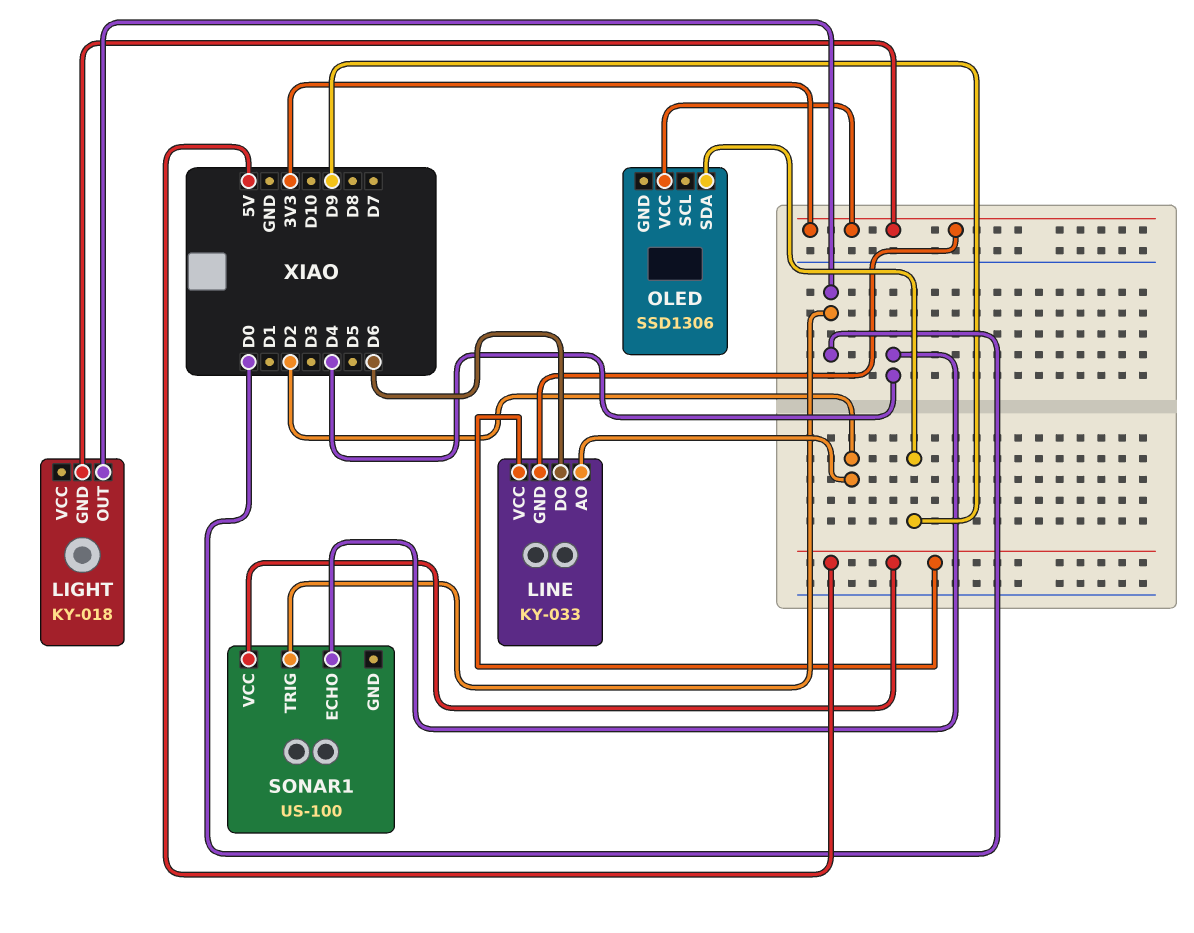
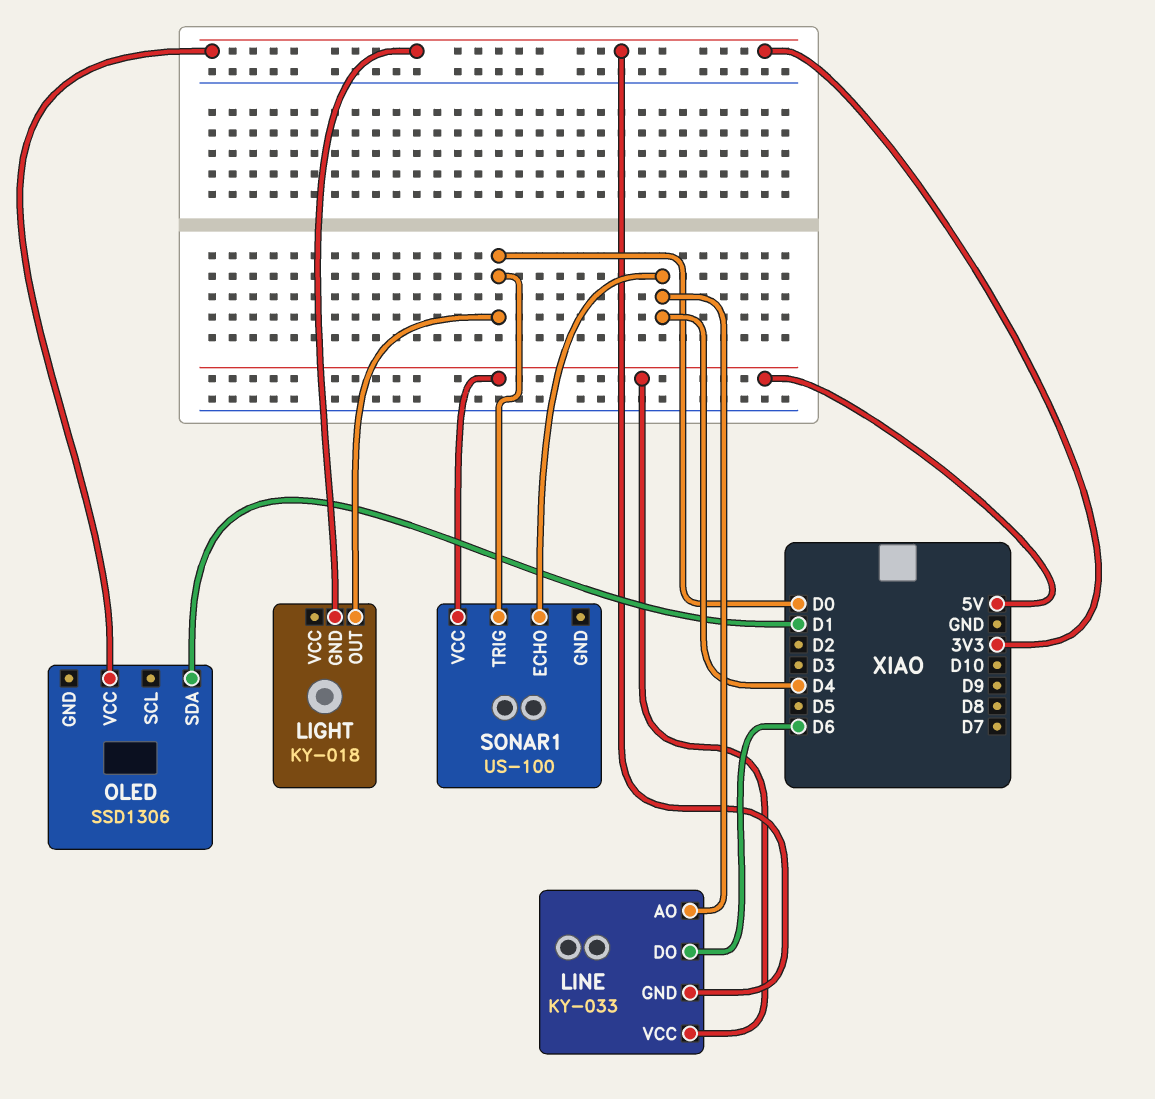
LINE pin AO: D2 -> D4
OLED pin SDA: D9 -> D1

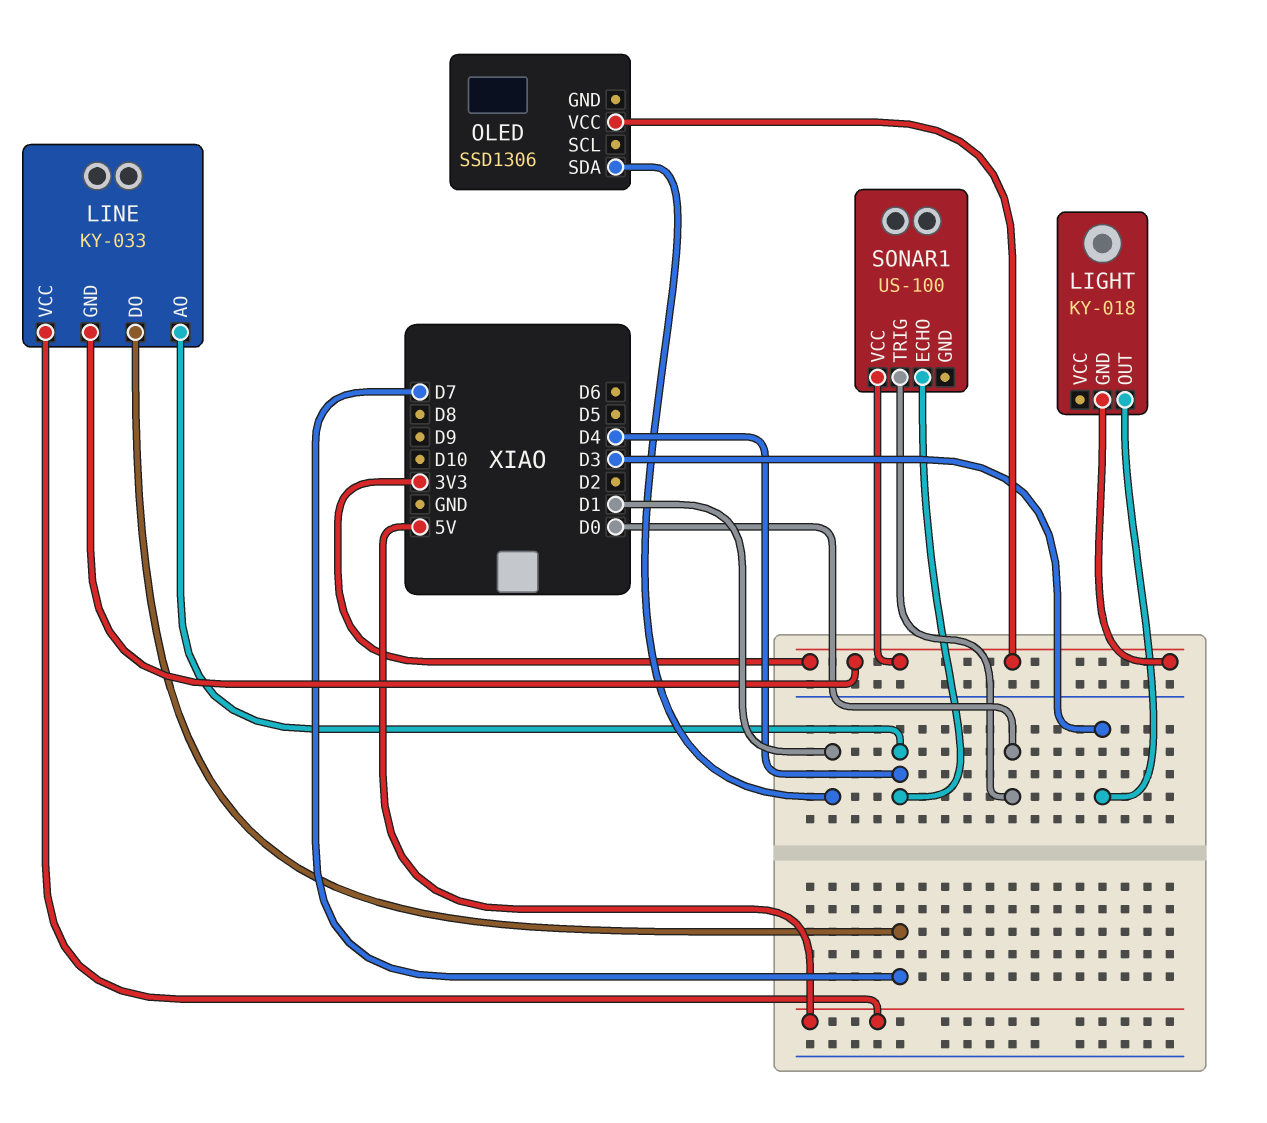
LIGHT pin OUT: D0 -> D3
LINE pin DO: D6 -> D7
SONAR1 pin VCC: 5V -> 3V3

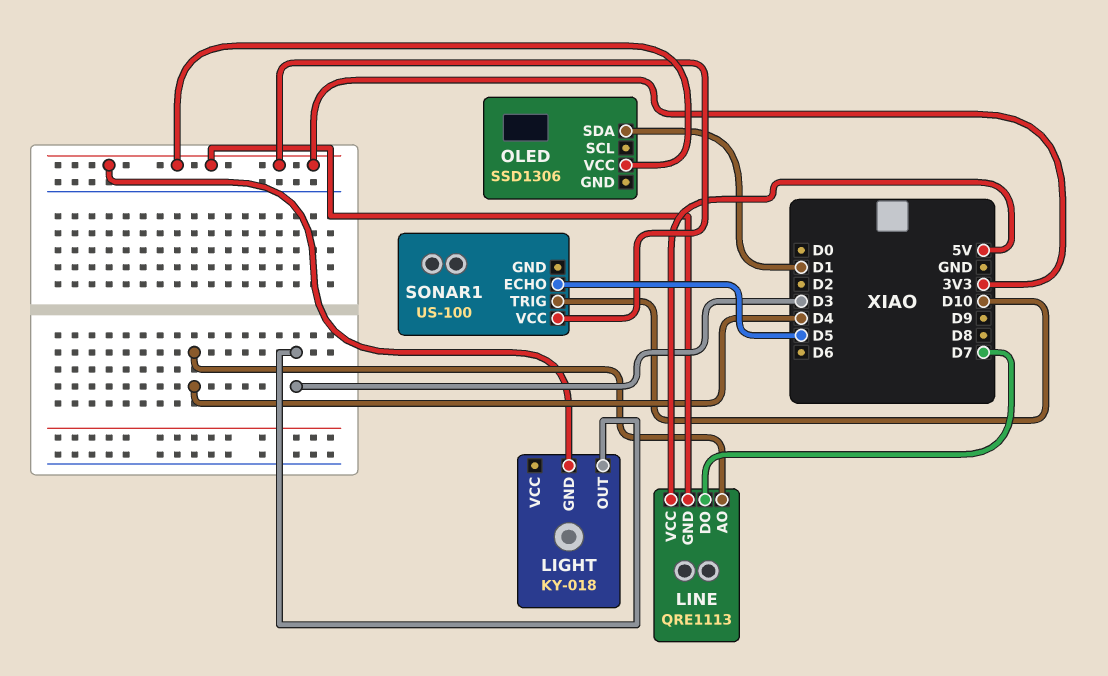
LINE: KY-033 -> QRE1113
SONAR1 pin ECHO: D4 -> D5
SONAR1 pin TRIG: D0 -> D10

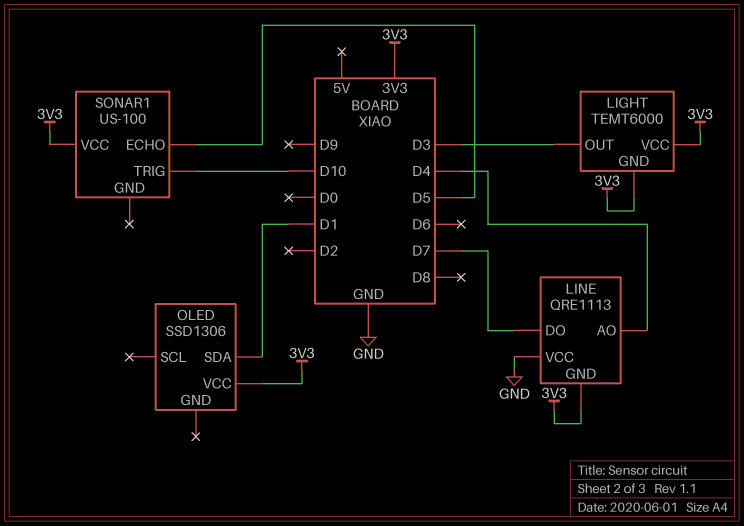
LIGHT: KY-018 -> TEMT6000
LIGHT pin VCC: none -> 3V3
LINE pin VCC: 5V -> GND

